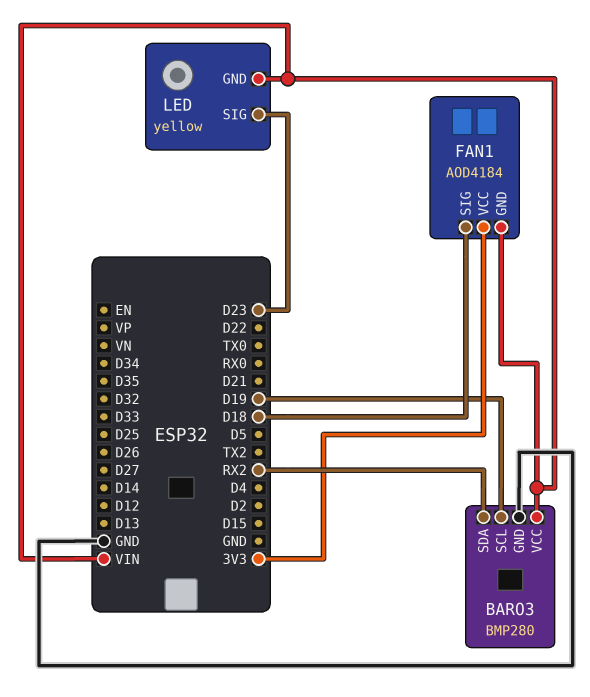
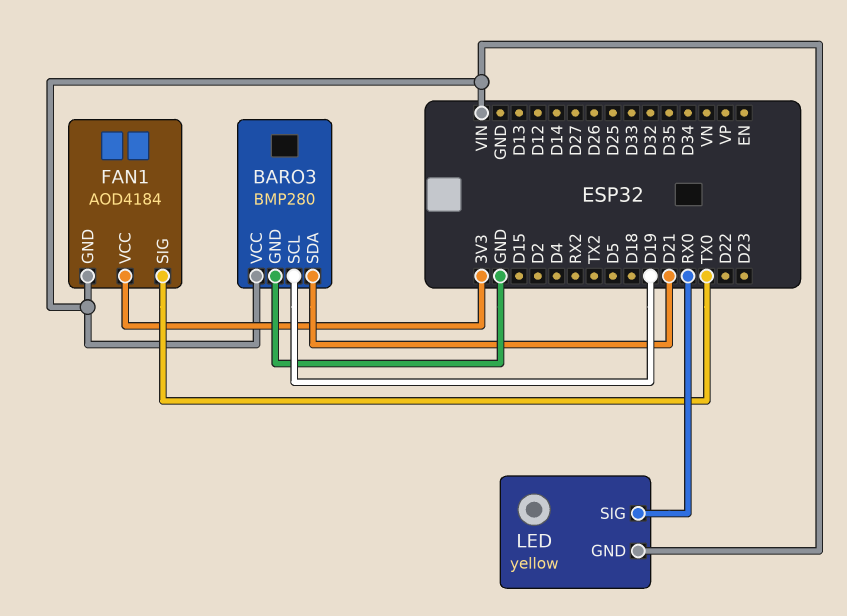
BARO3 pin SDA: RX2 -> D21
FAN1 pin SIG: D18 -> TX0
LED pin SIG: D23 -> RX0

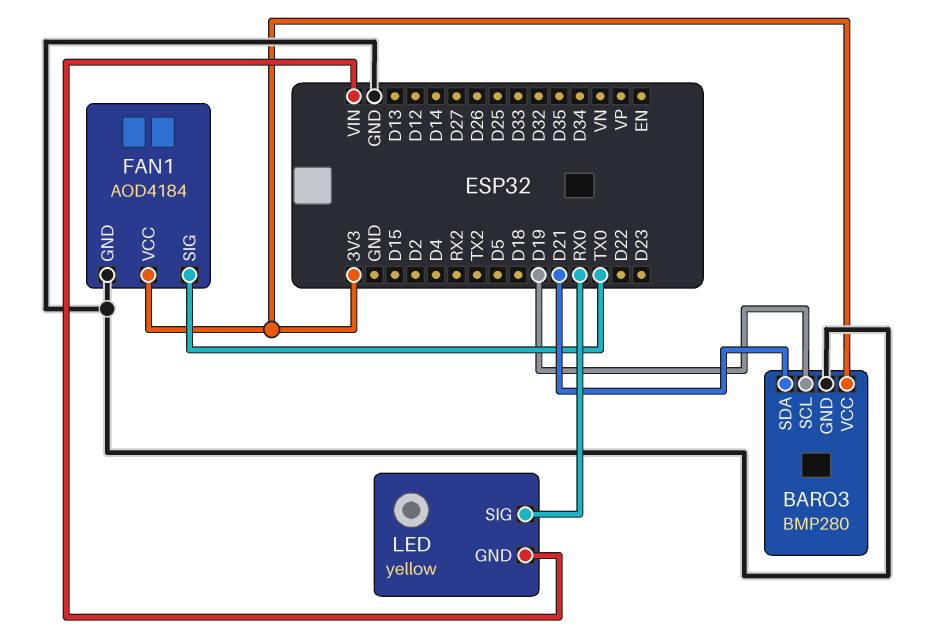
BARO3 pin VCC: VIN -> 3V3
FAN1 pin GND: VIN -> GND

